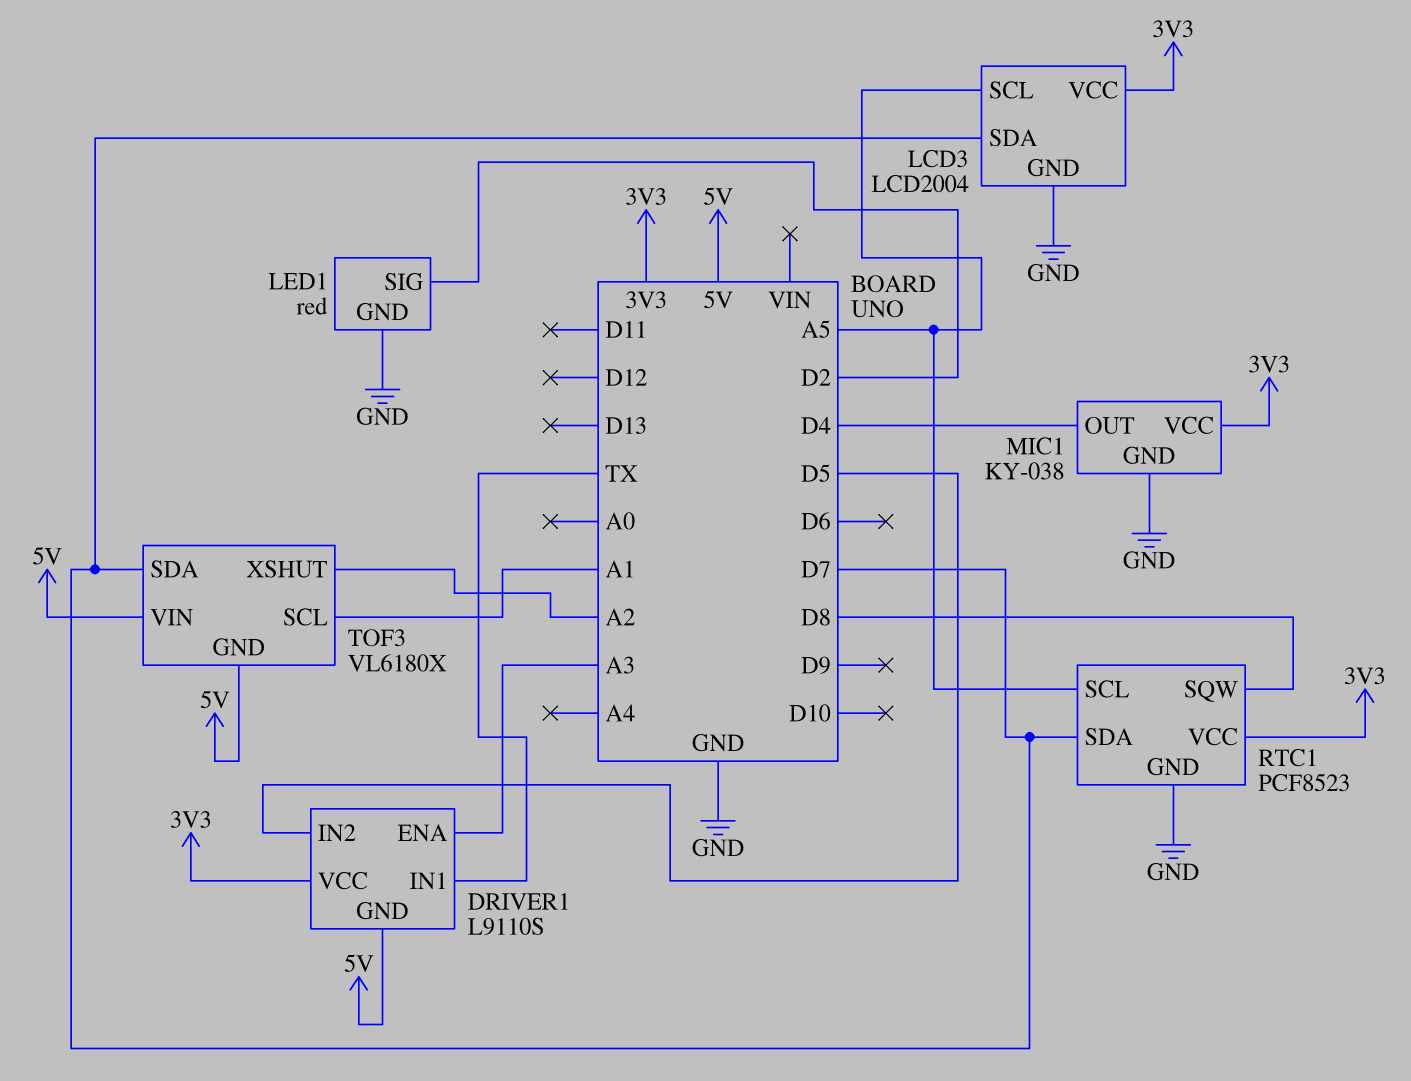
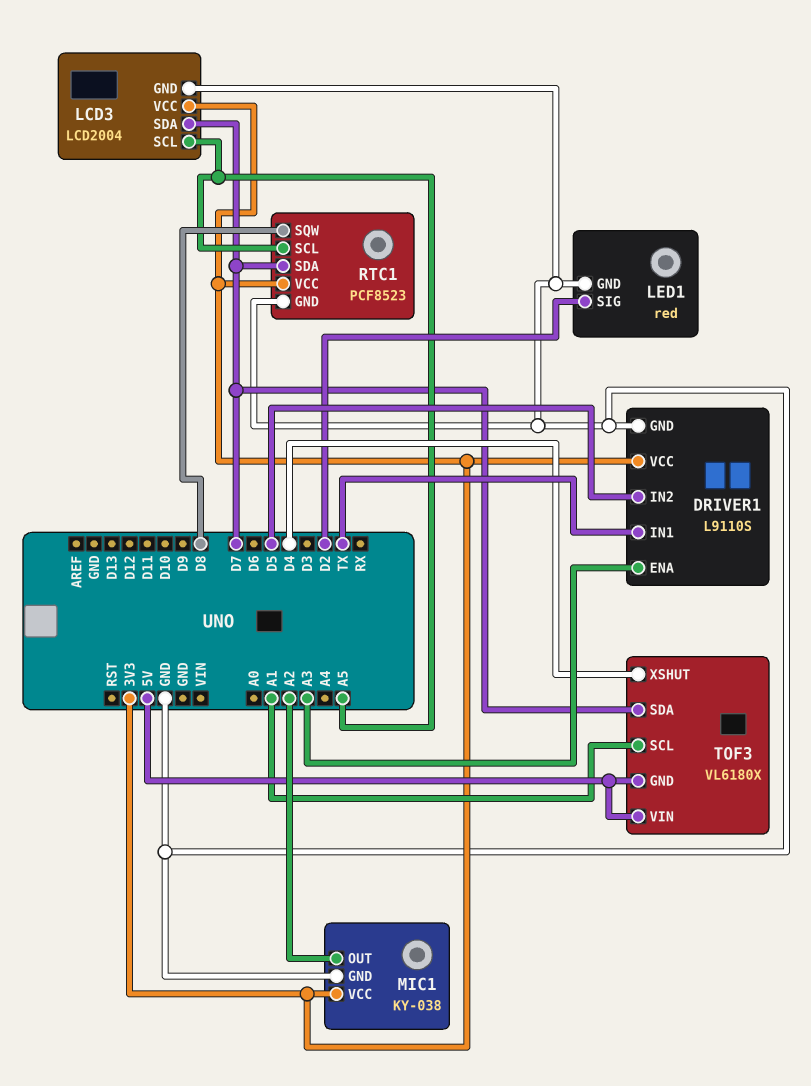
DRIVER1 pin GND: 5V -> GND
MIC1 pin OUT: D4 -> A2
TOF3 pin XSHUT: A2 -> D4

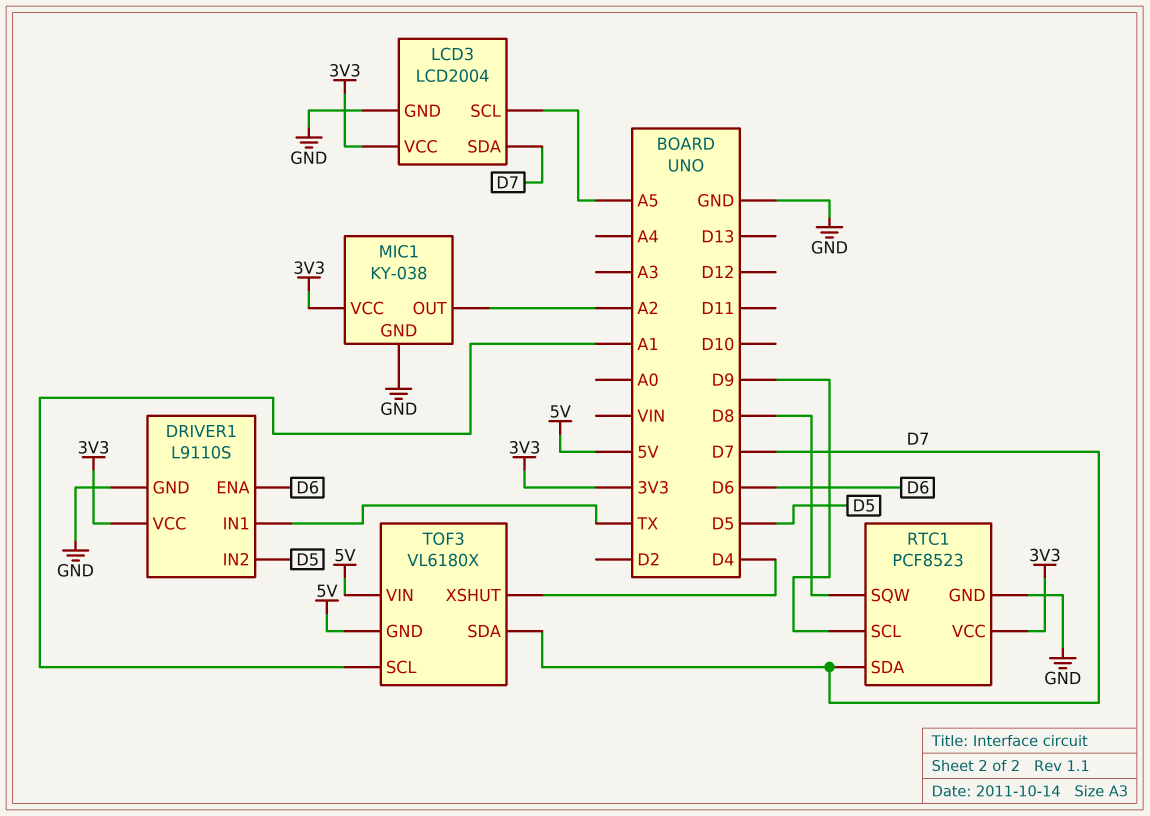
DRIVER1 pin ENA: A3 -> D6
LED1: red -> none
LED1 pin GND: GND -> none
LED1 pin SIG: D2 -> none
RTC1 pin SCL: A5 -> D9

